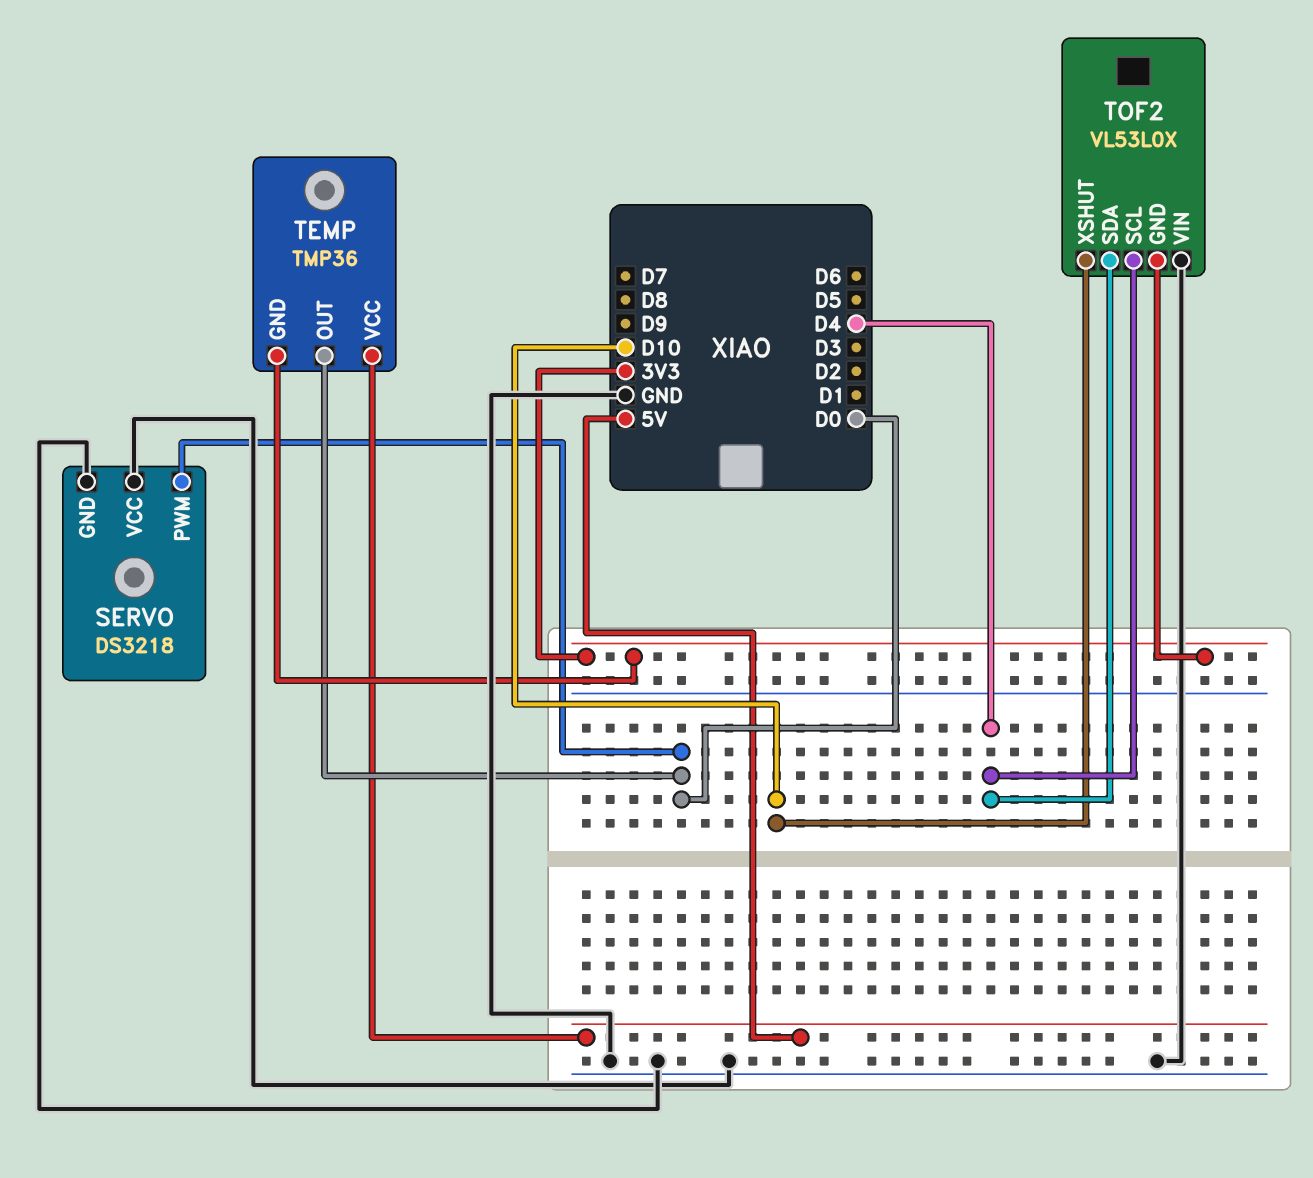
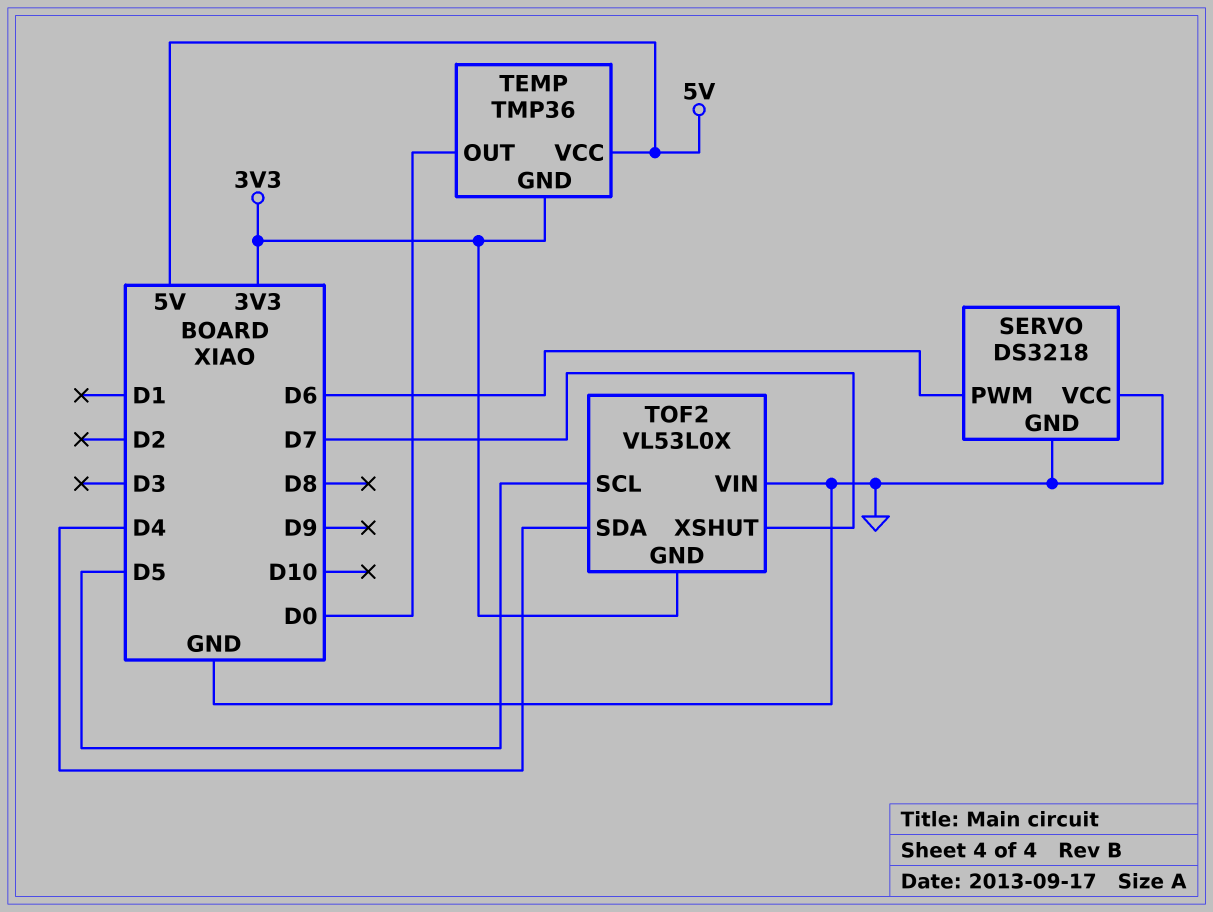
SERVO pin PWM: D0 -> D6
TOF2 pin SCL: D4 -> D5
TOF2 pin XSHUT: D10 -> D7

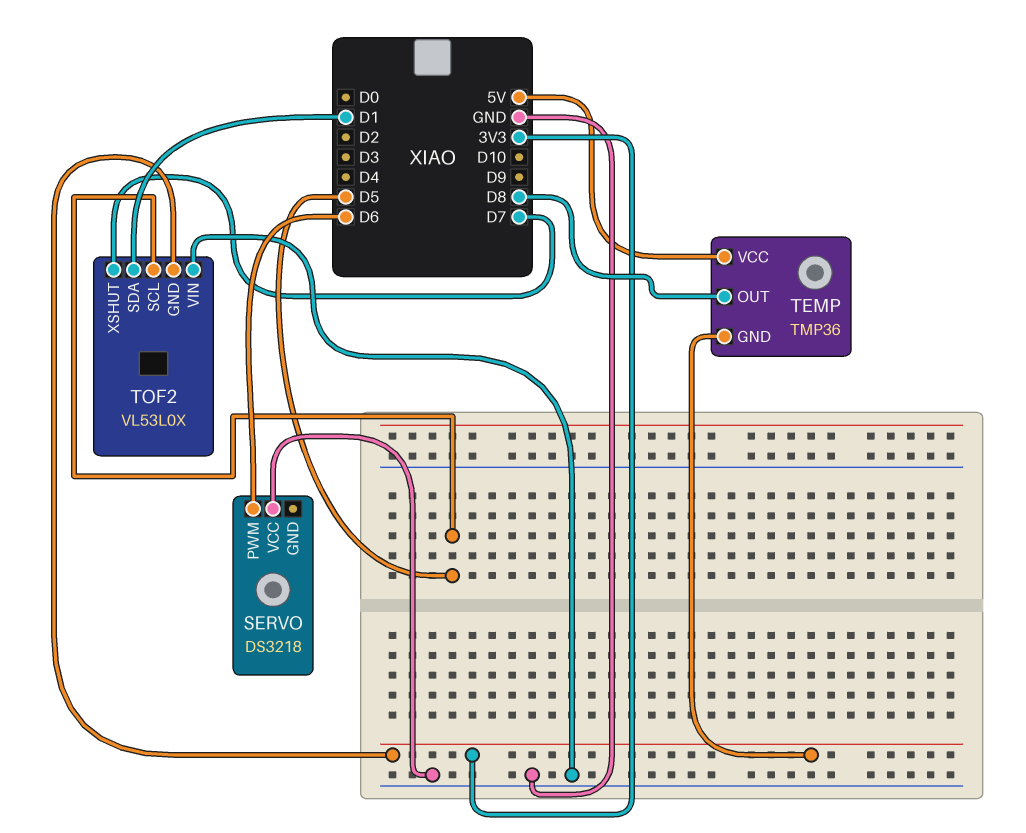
SERVO pin GND: GND -> none
TEMP pin OUT: D0 -> D8
TOF2 pin SDA: D4 -> D1

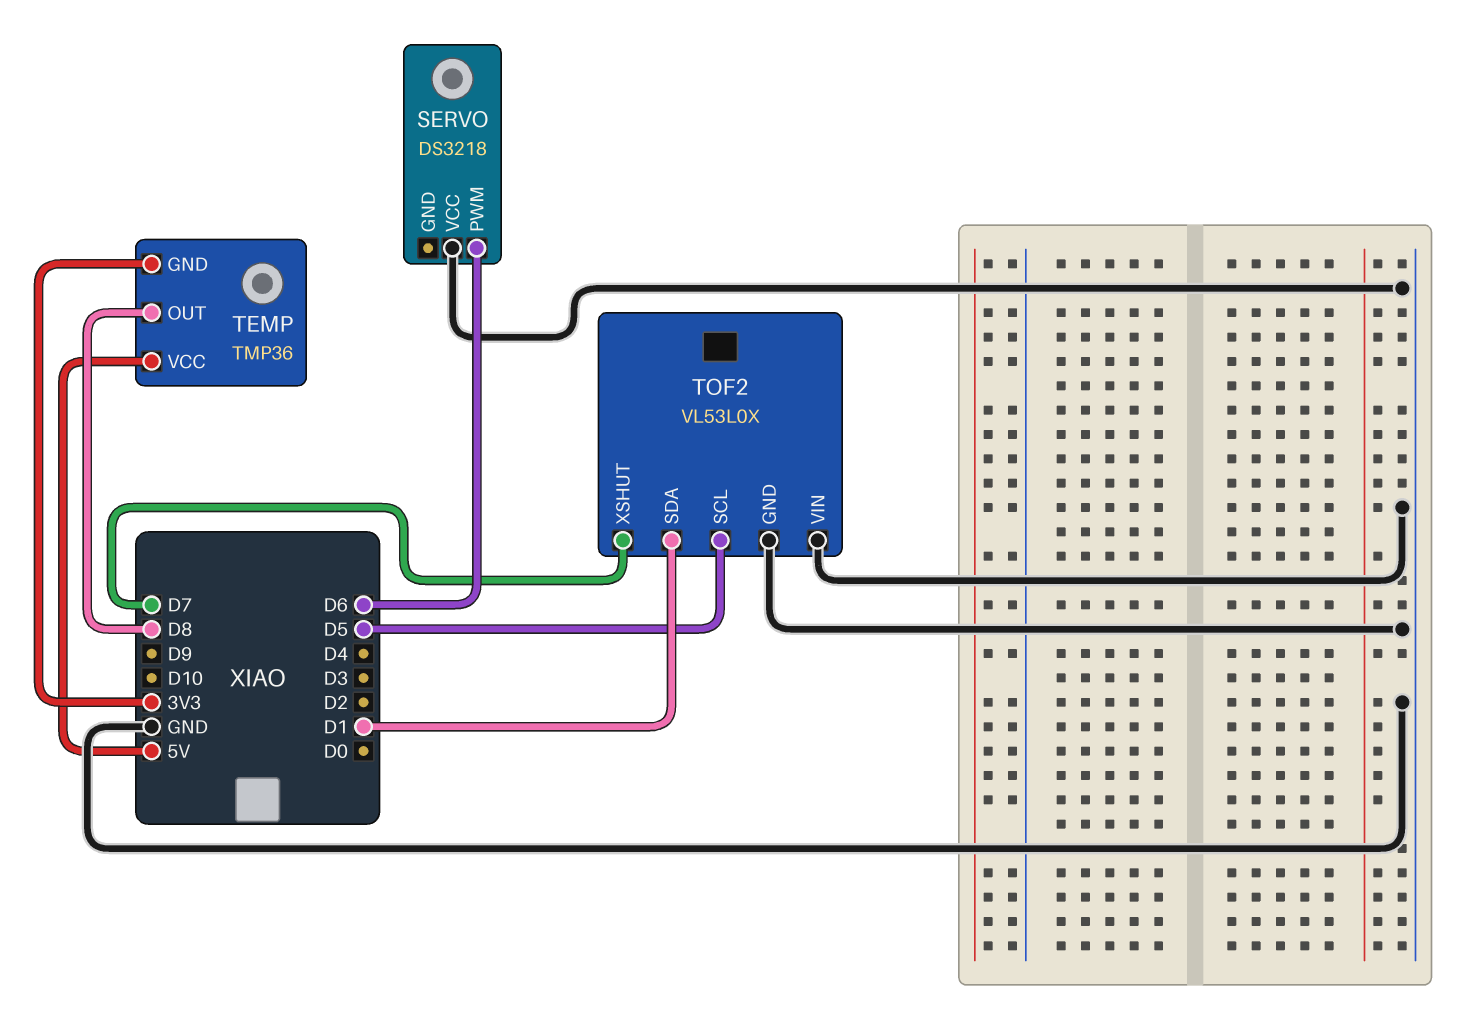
TOF2 pin GND: 3V3 -> GND

